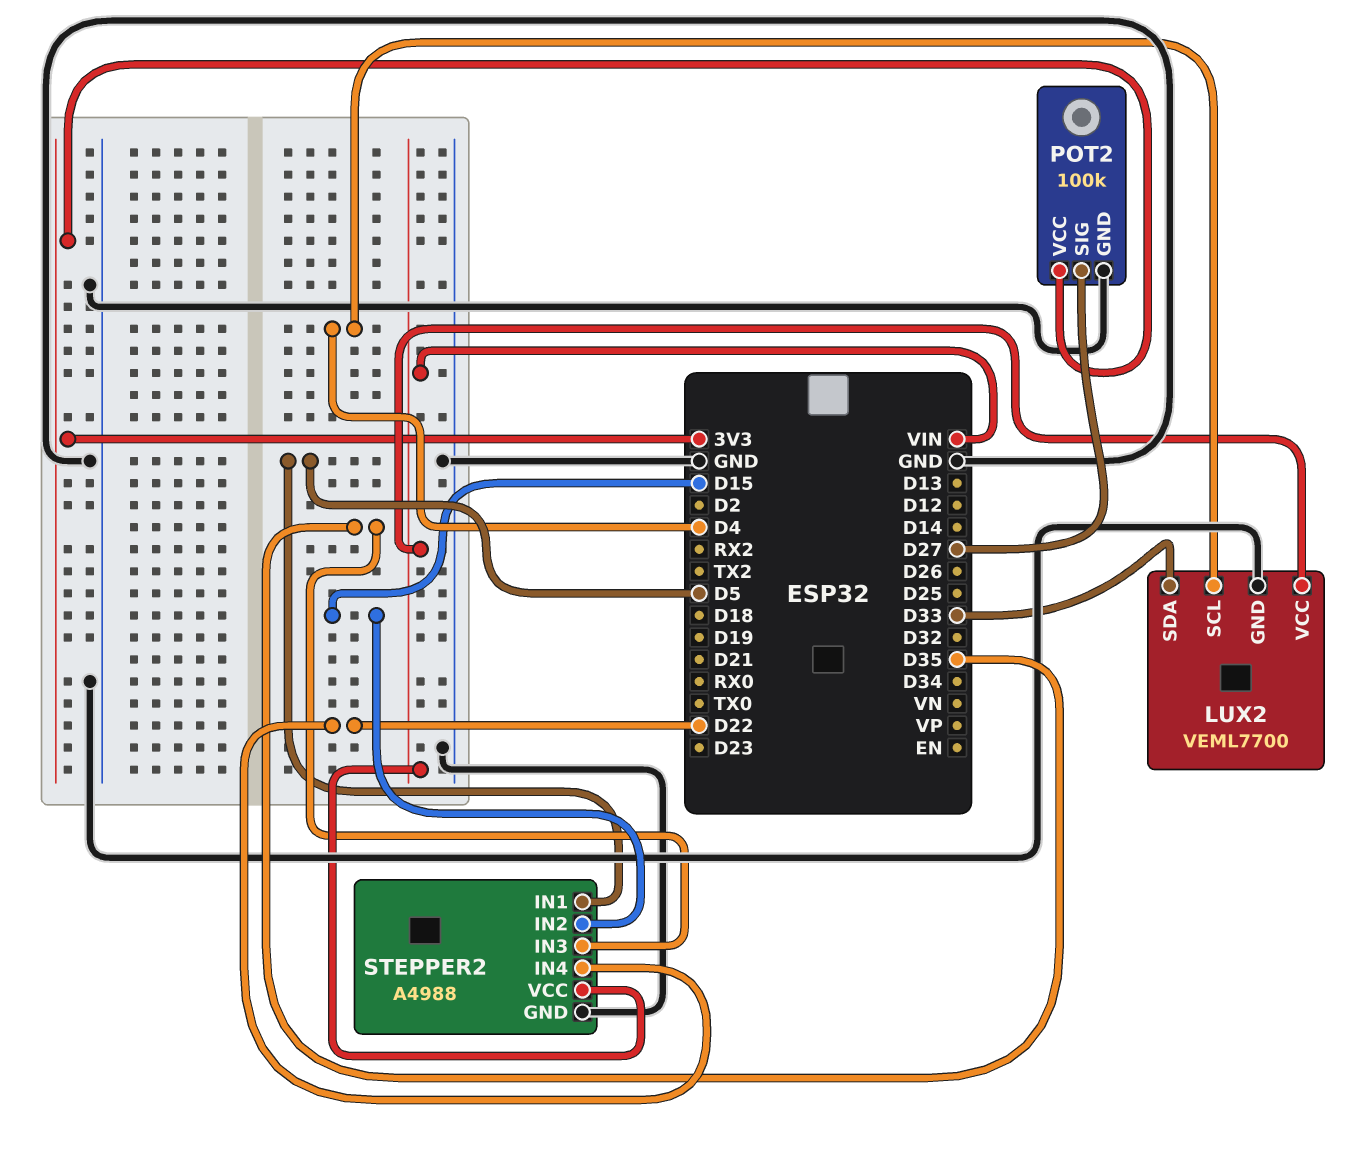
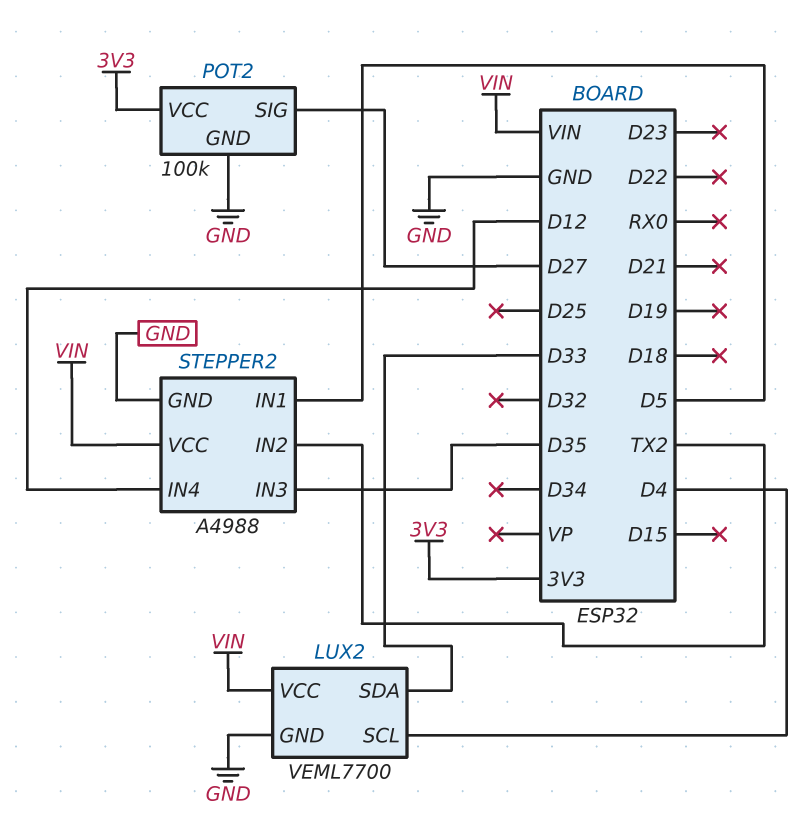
STEPPER2 pin IN2: D15 -> TX2
STEPPER2 pin IN4: D22 -> D12

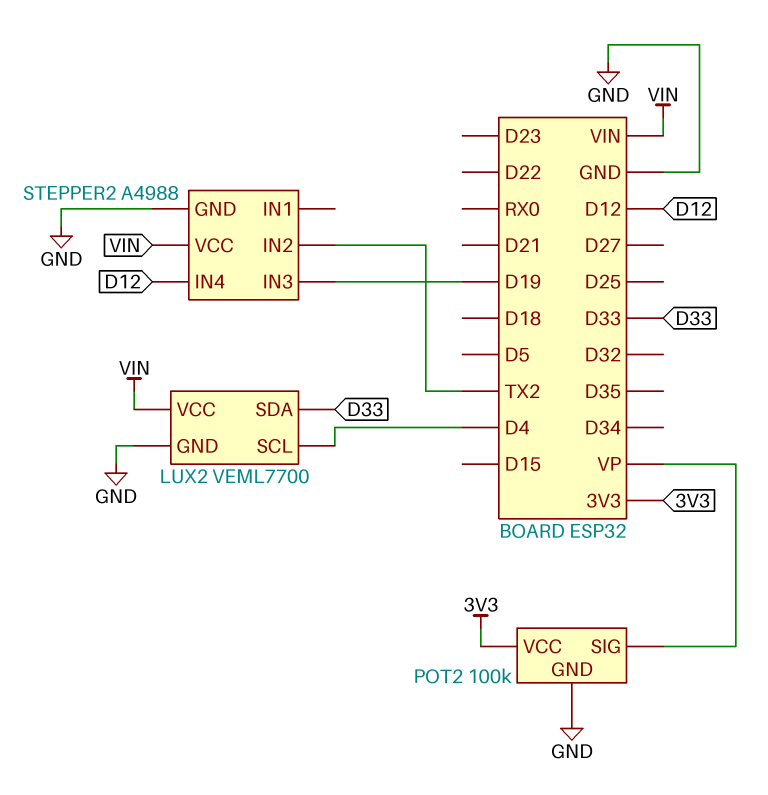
POT2 pin SIG: D27 -> VP
STEPPER2 pin IN1: D5 -> none
STEPPER2 pin IN3: D35 -> D19

